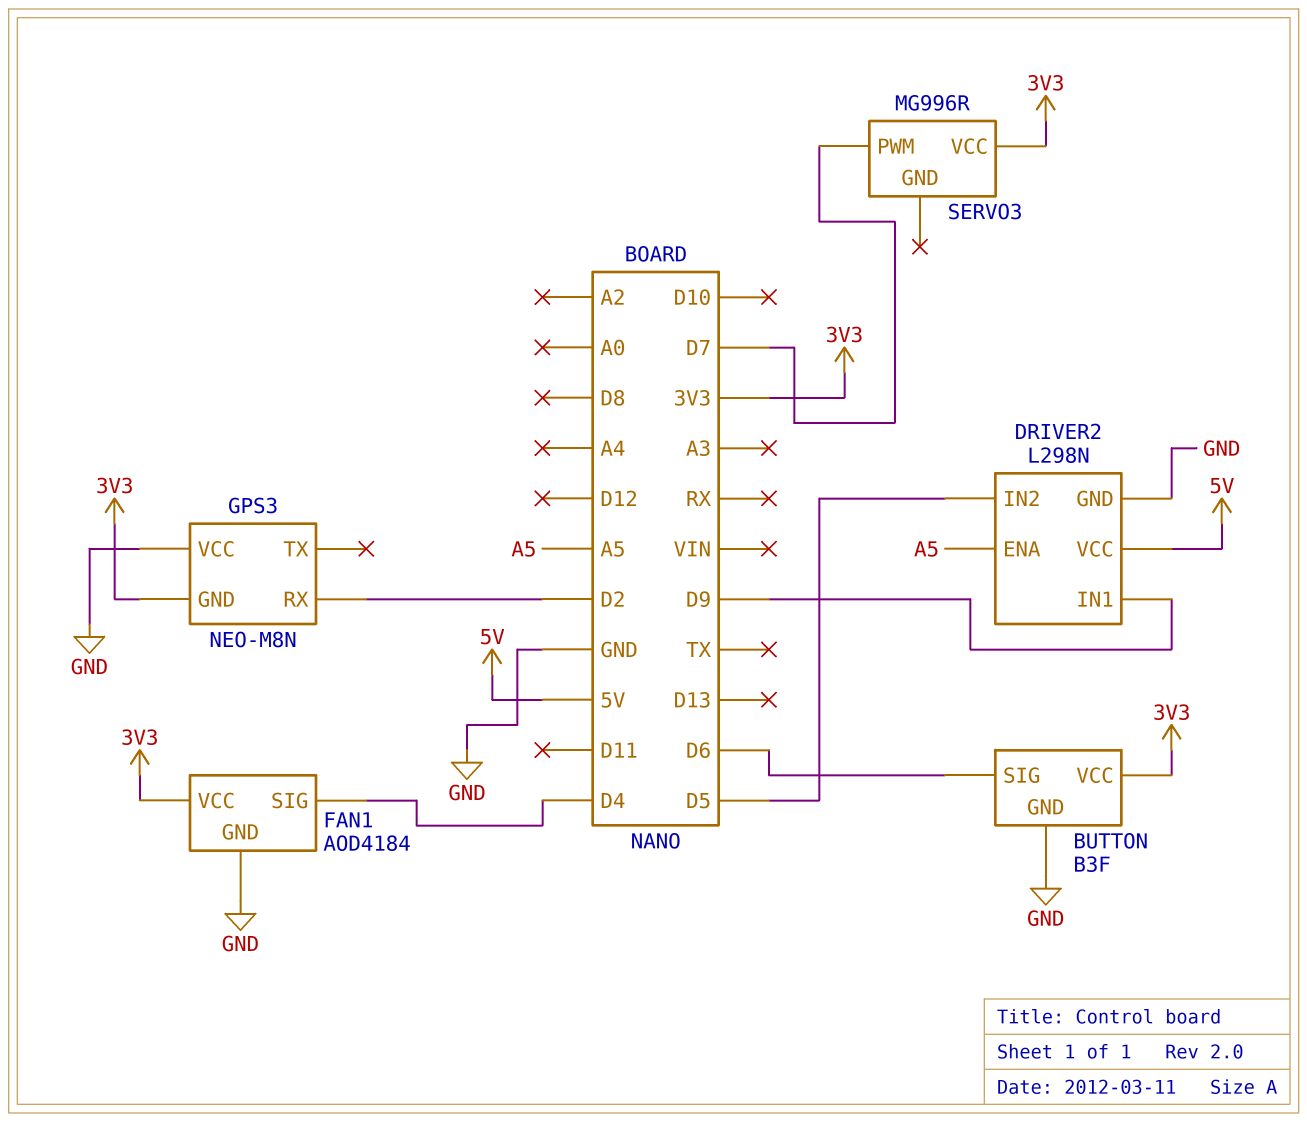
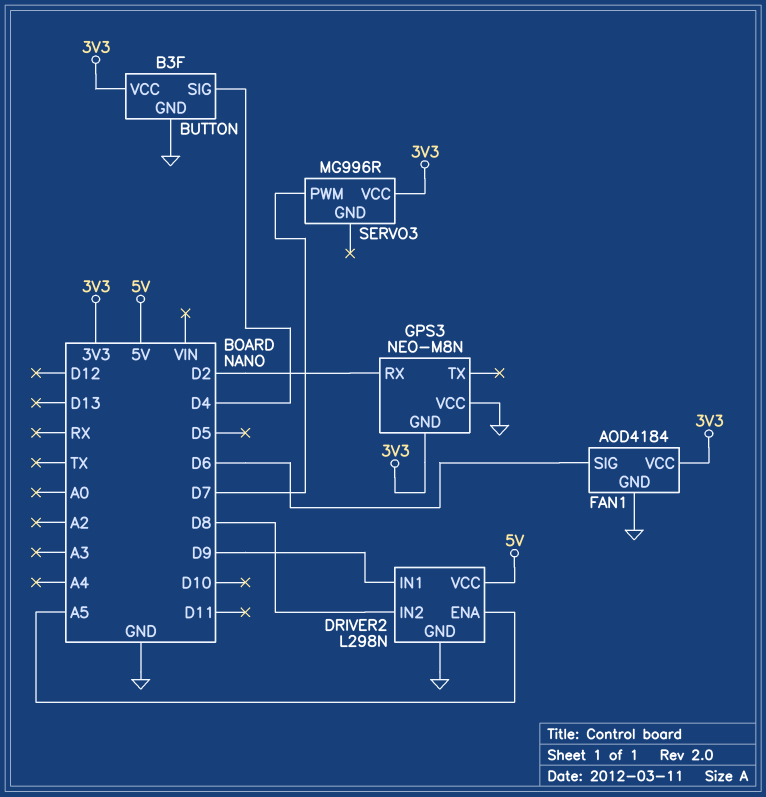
BUTTON pin SIG: D6 -> D4
DRIVER2 pin IN2: D5 -> D8
FAN1 pin SIG: D4 -> D6

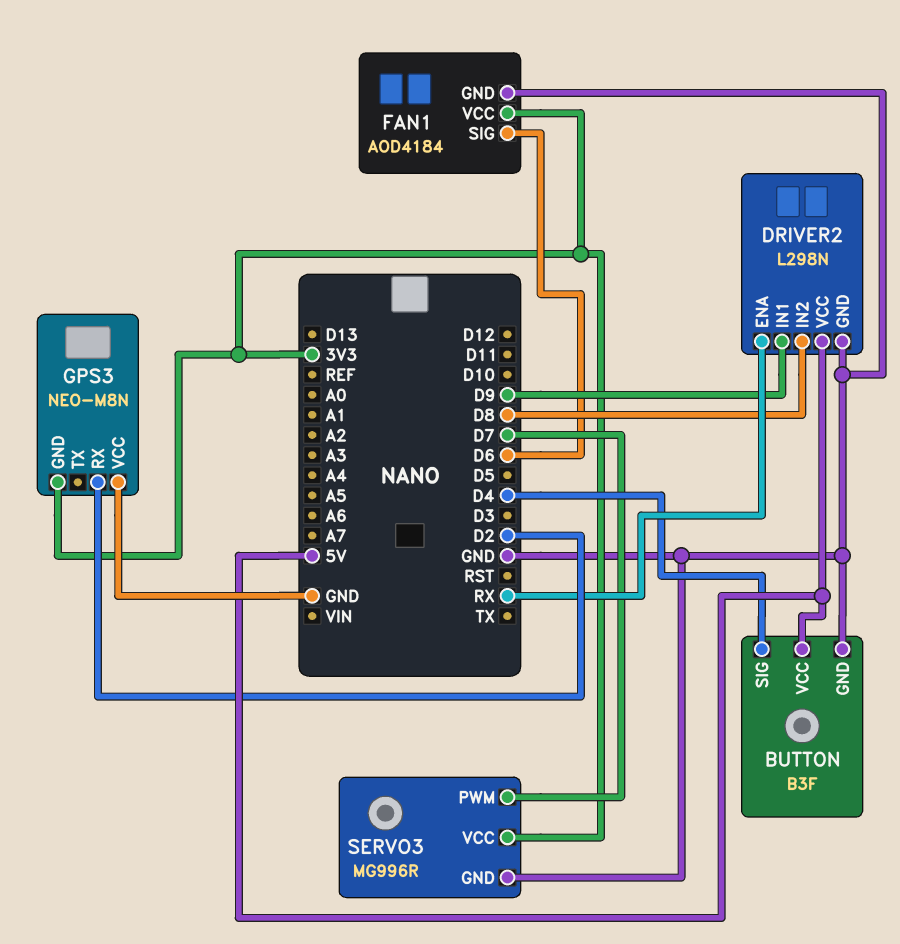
BUTTON pin VCC: 3V3 -> 5V
DRIVER2 pin ENA: A5 -> RX
SERVO3 pin GND: none -> GND

